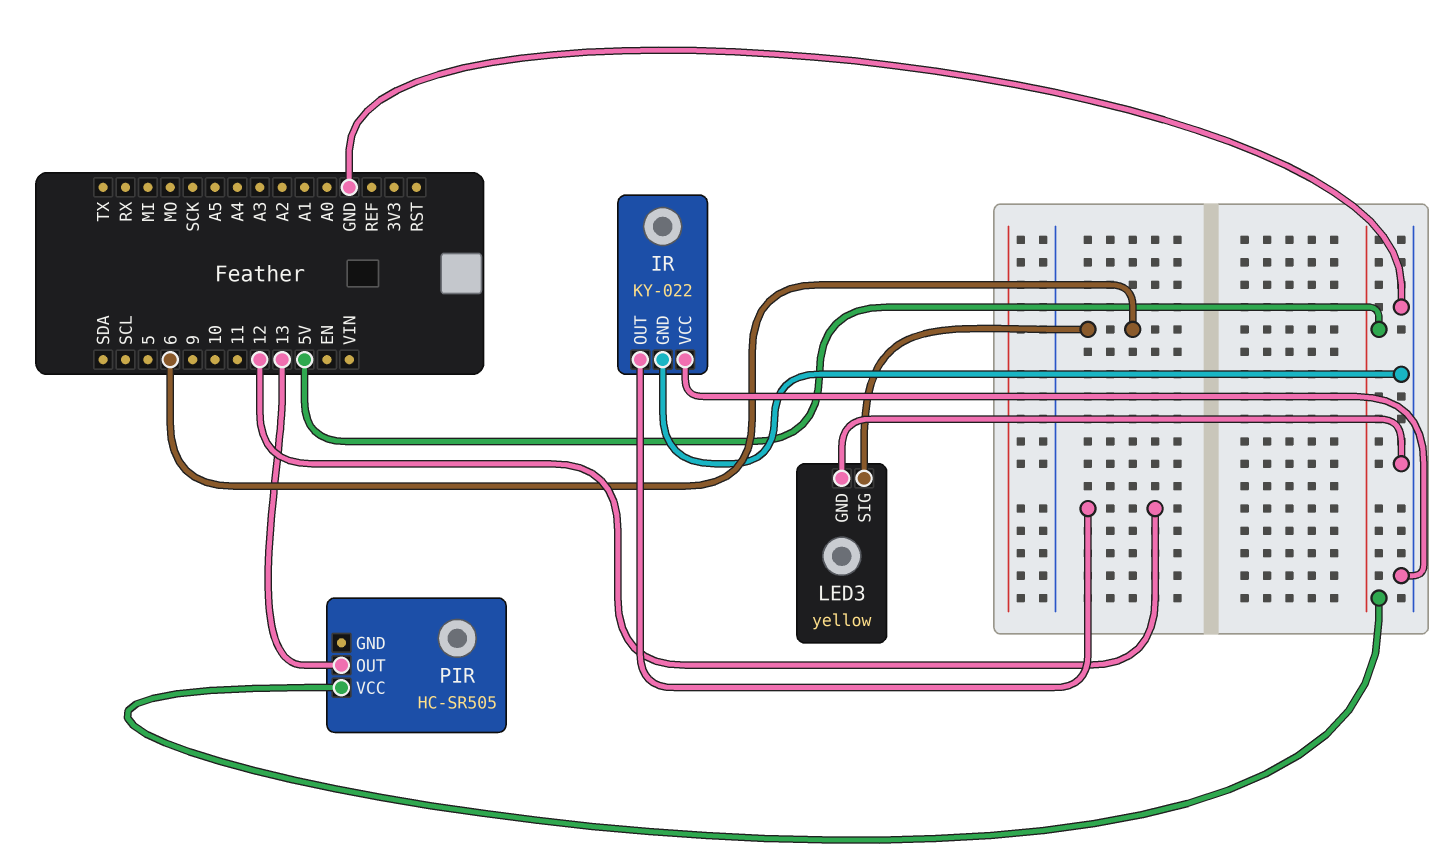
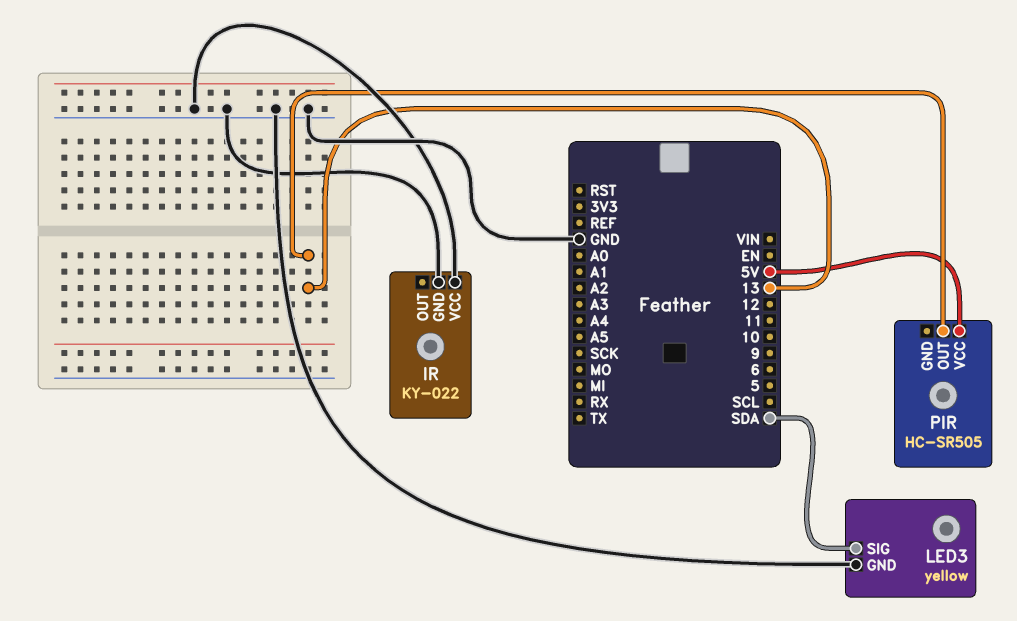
IR pin OUT: 12 -> none
LED3 pin SIG: 6 -> SDA

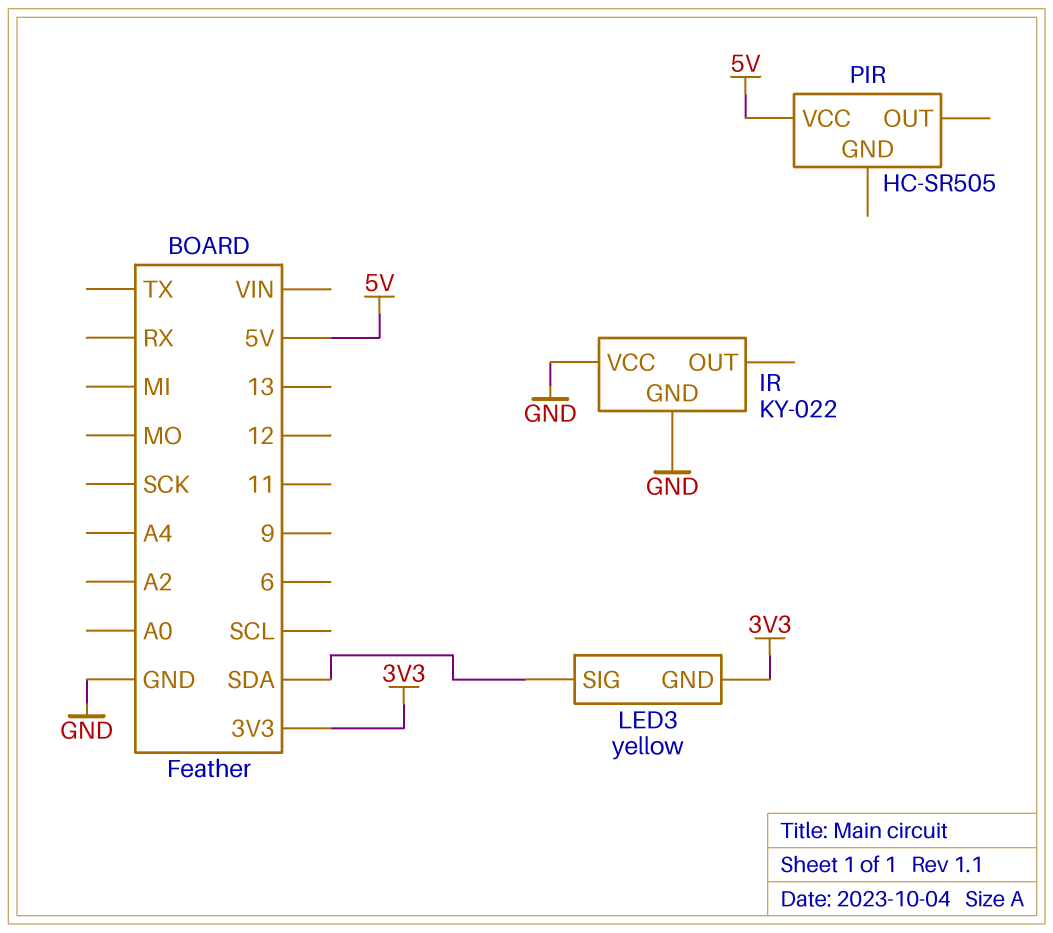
LED3 pin GND: GND -> 3V3
PIR pin OUT: 13 -> none

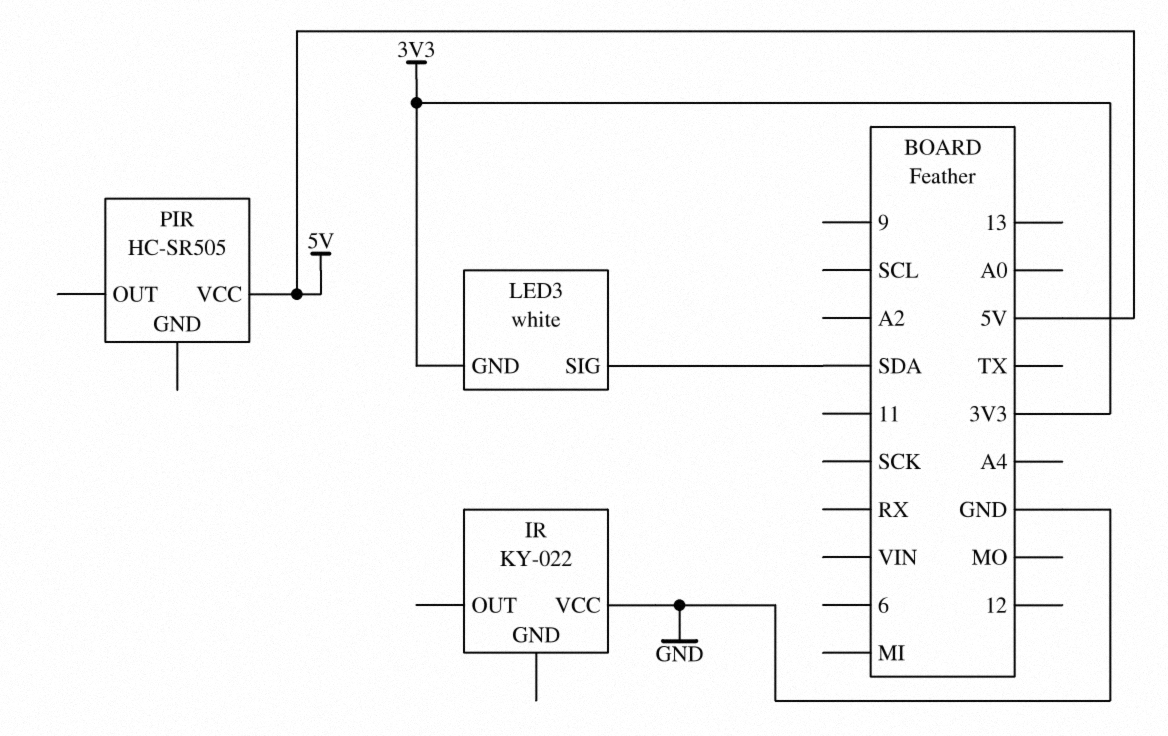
IR pin GND: GND -> none
LED3: yellow -> white

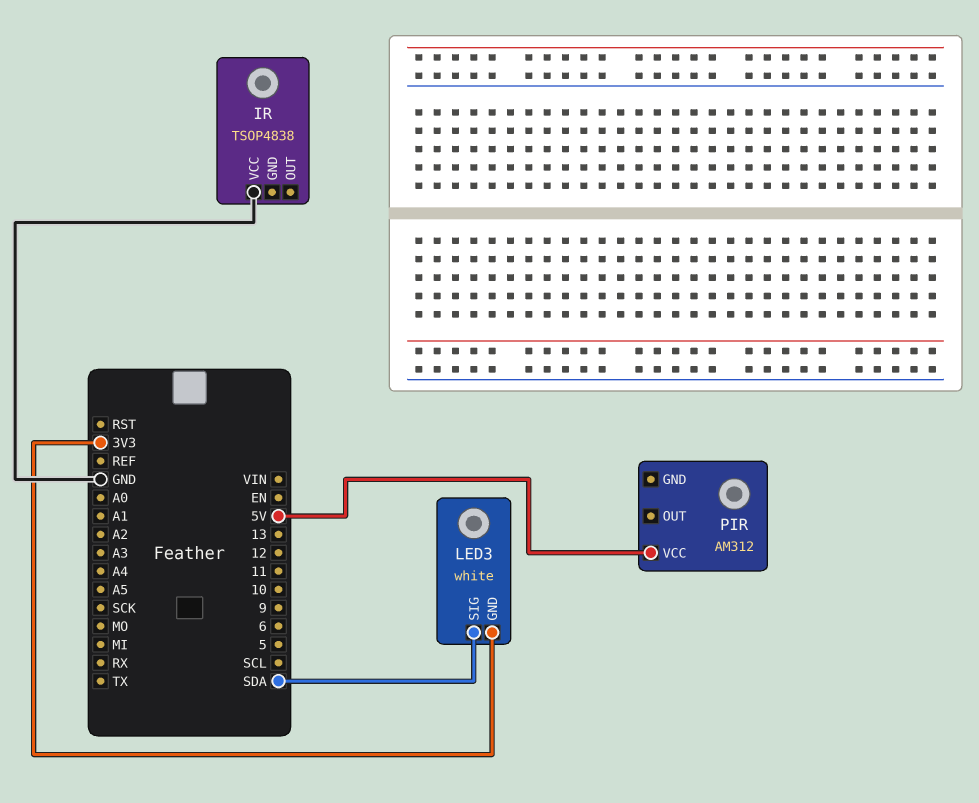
IR: KY-022 -> TSOP4838
PIR: HC-SR505 -> AM312

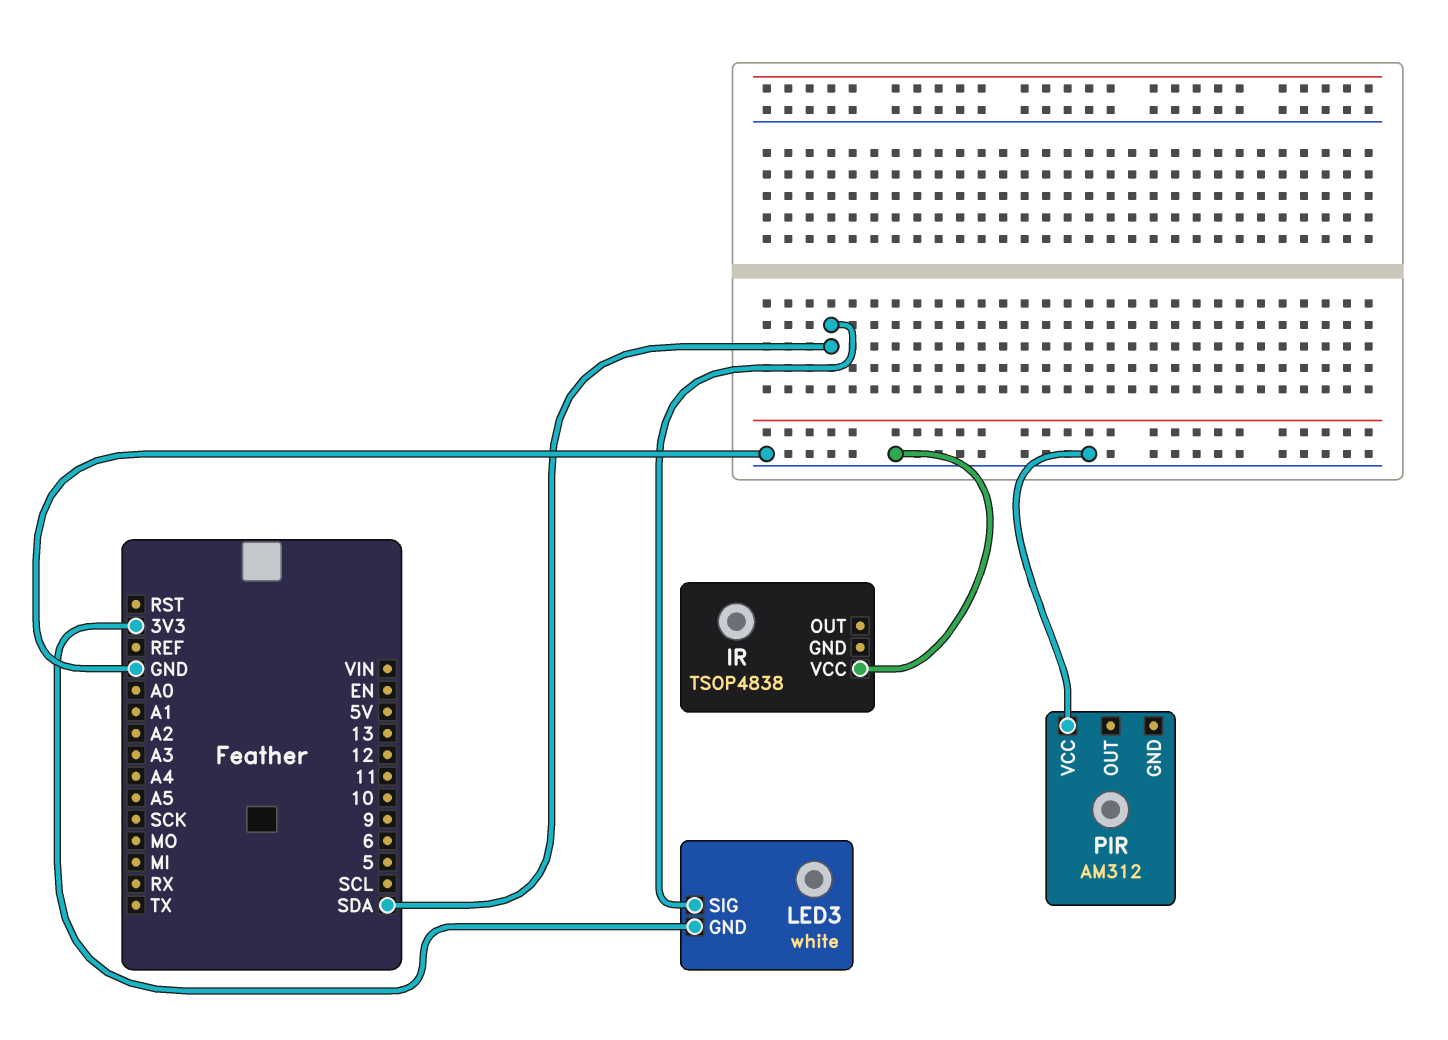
PIR pin VCC: 5V -> GND

